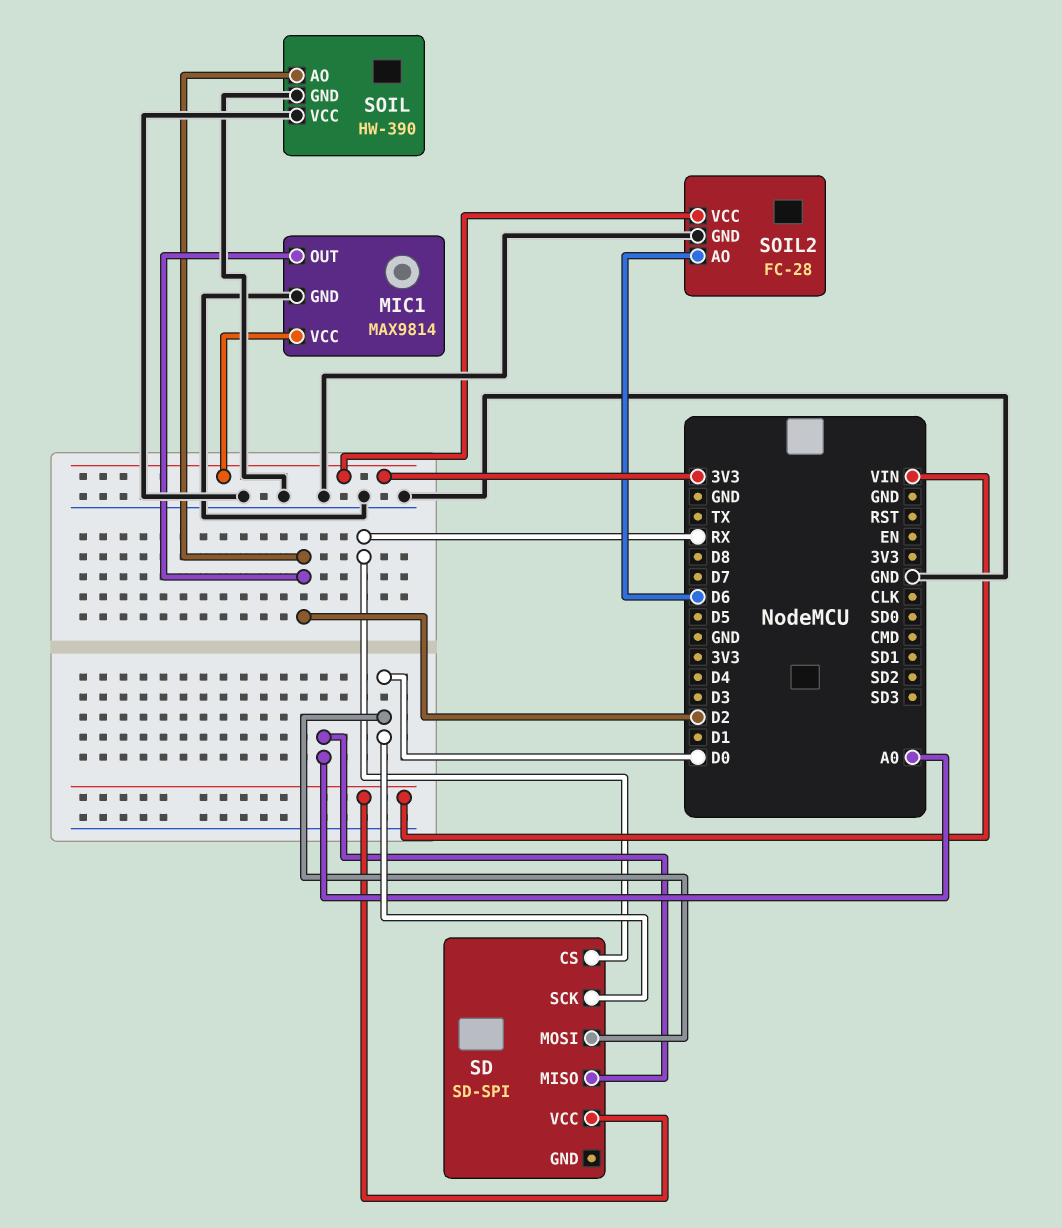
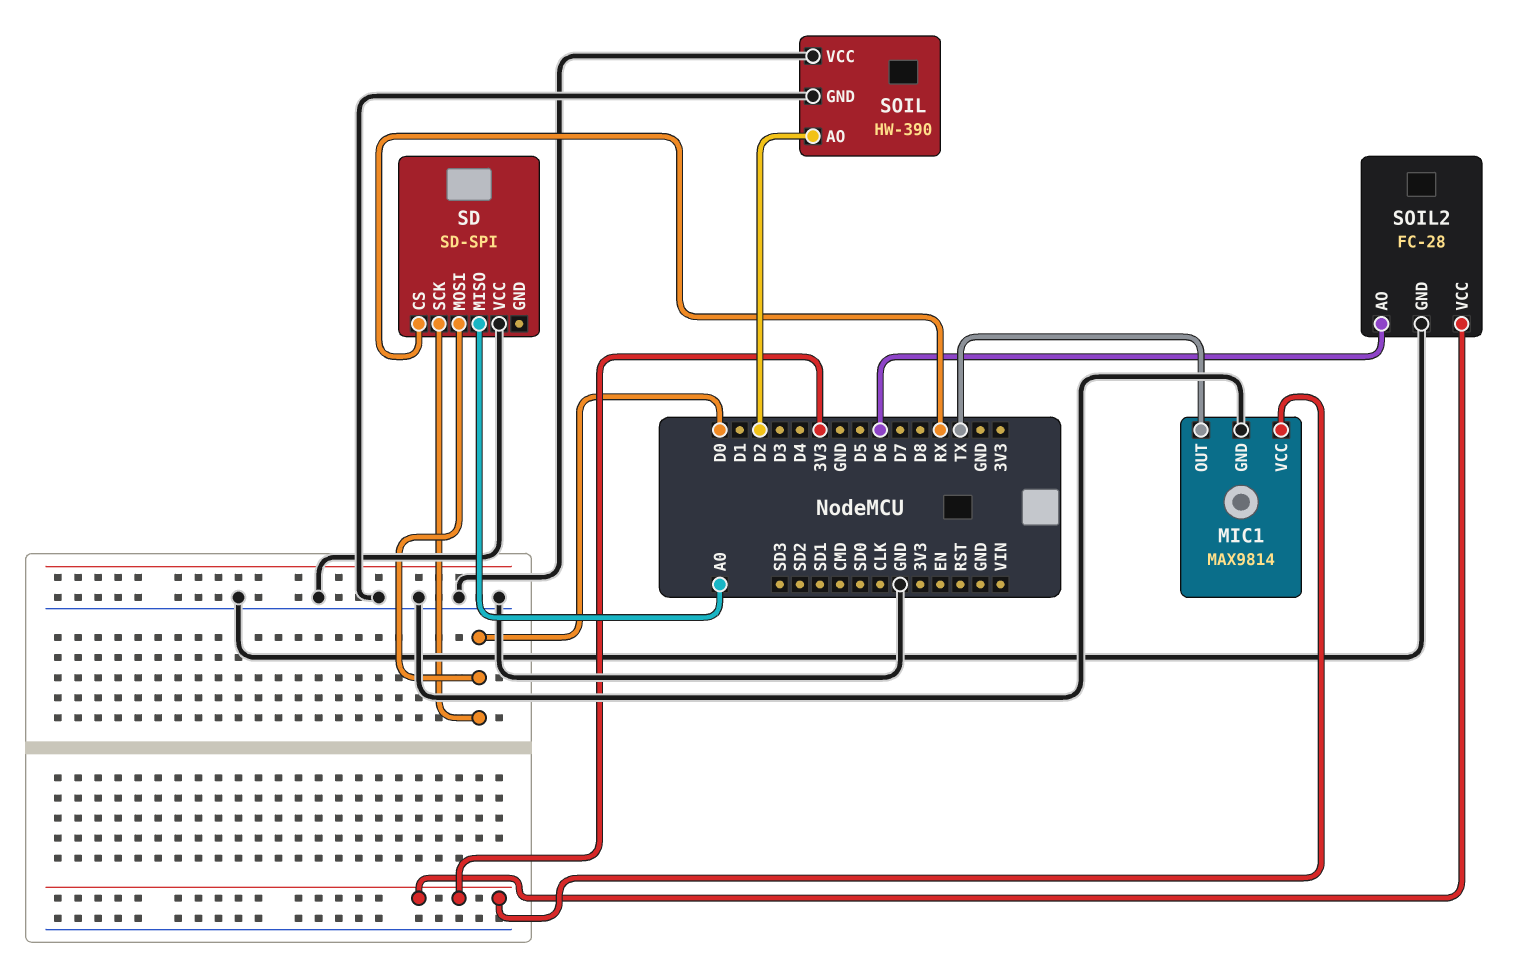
MIC1 pin OUT: D2 -> TX
SD pin VCC: VIN -> GND

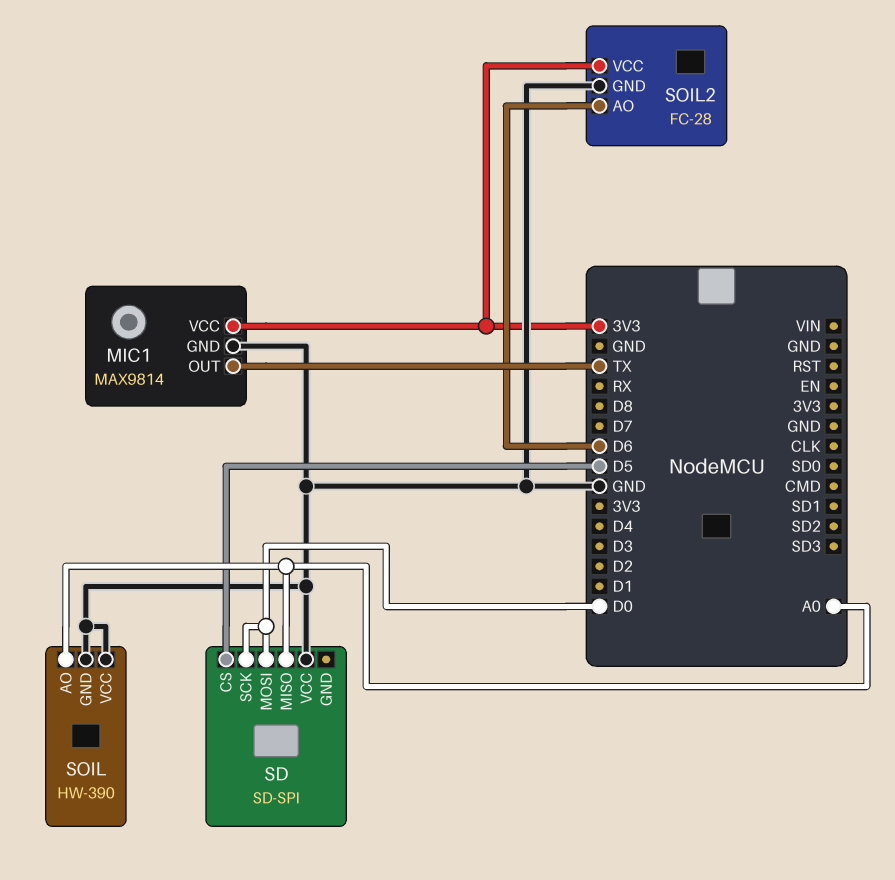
SD pin CS: RX -> D5
SOIL pin AO: D2 -> A0

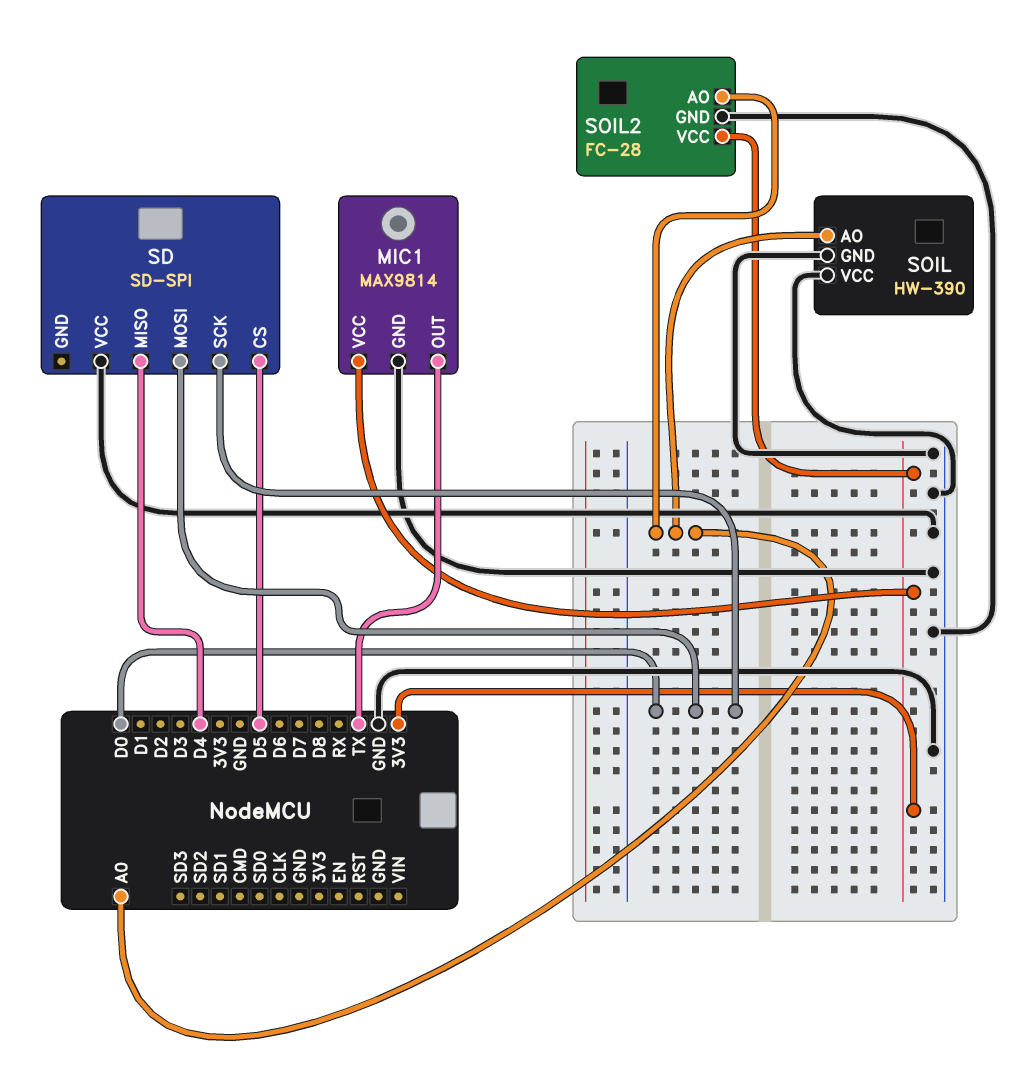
SD pin MISO: A0 -> D4
SOIL2 pin AO: D6 -> A0

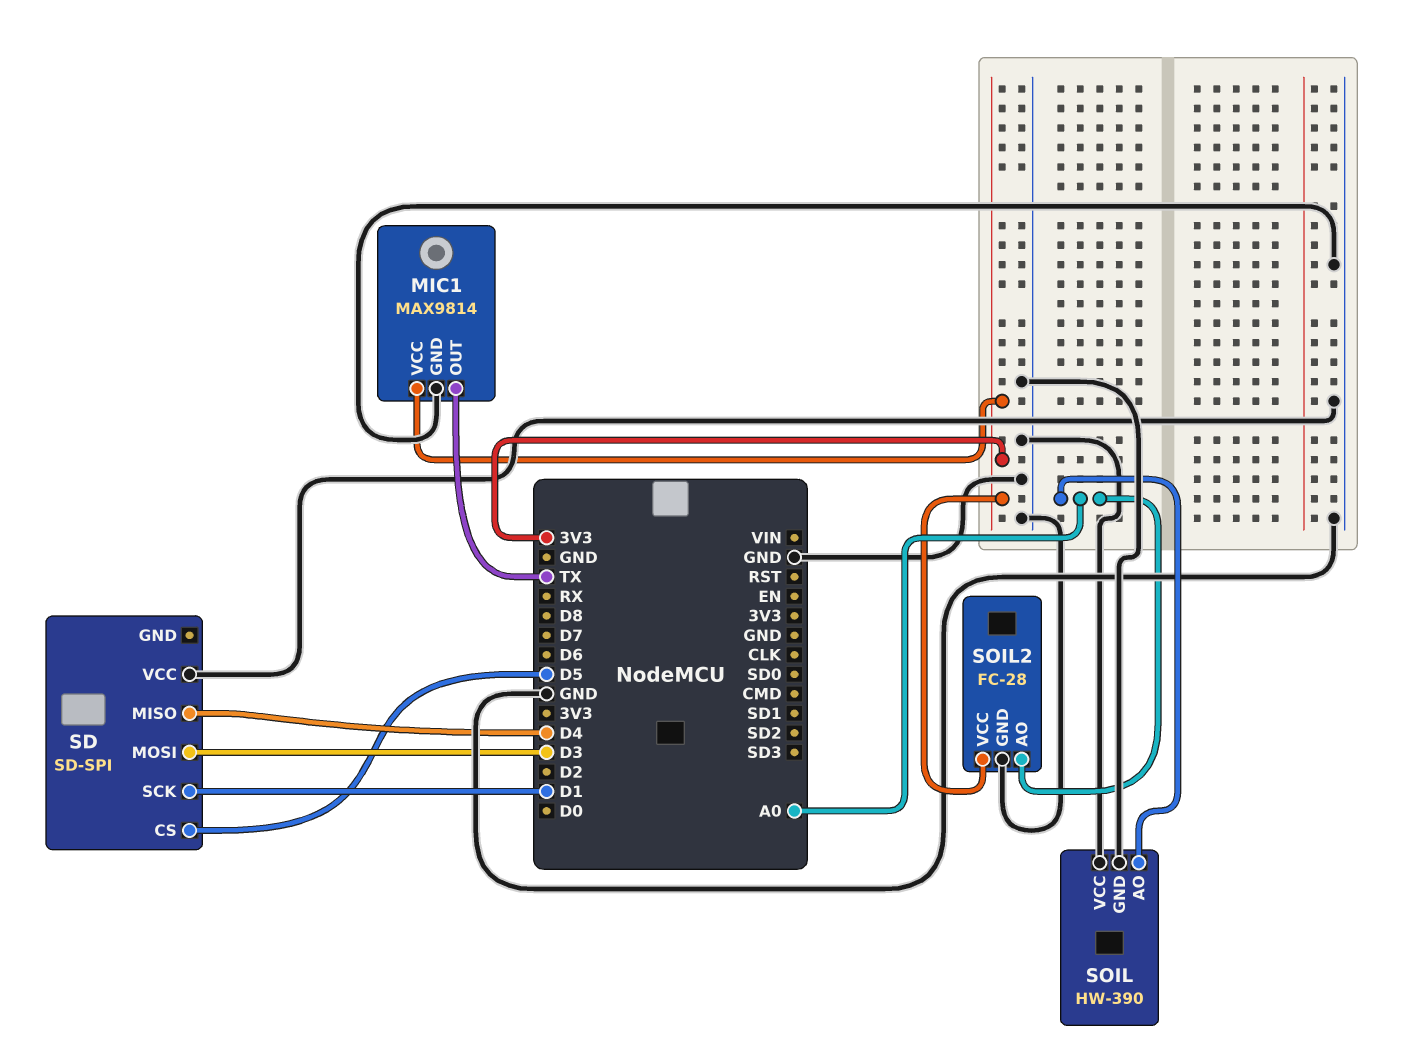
SD pin MOSI: D0 -> D3
SD pin SCK: D0 -> D1

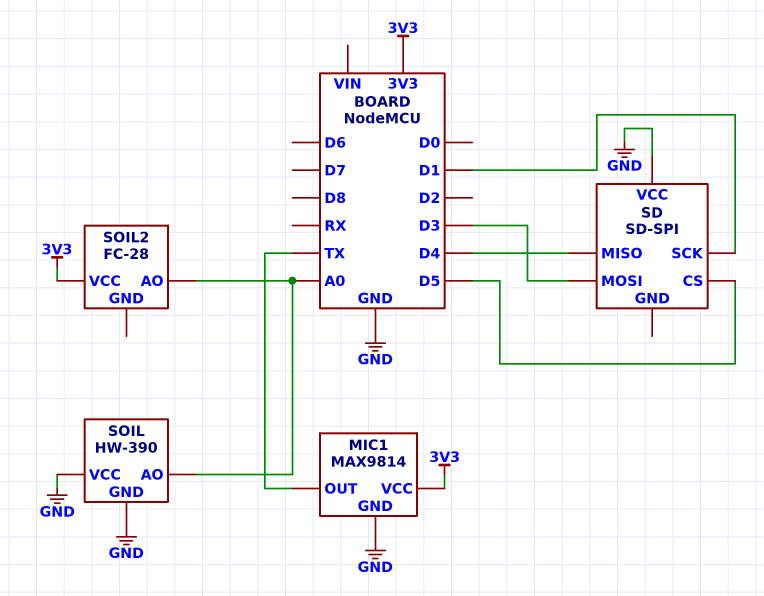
SOIL2 pin GND: GND -> none

